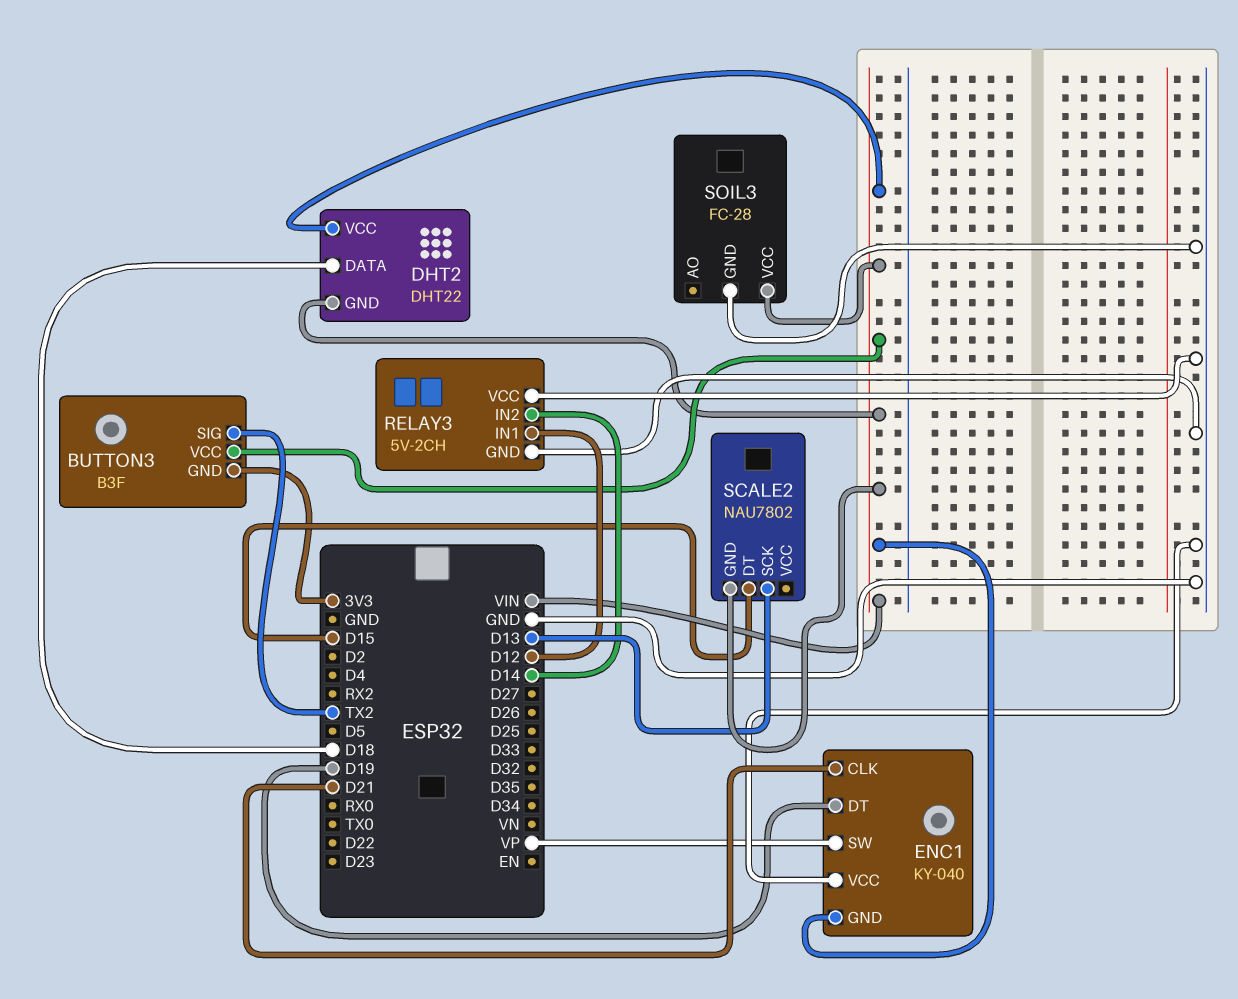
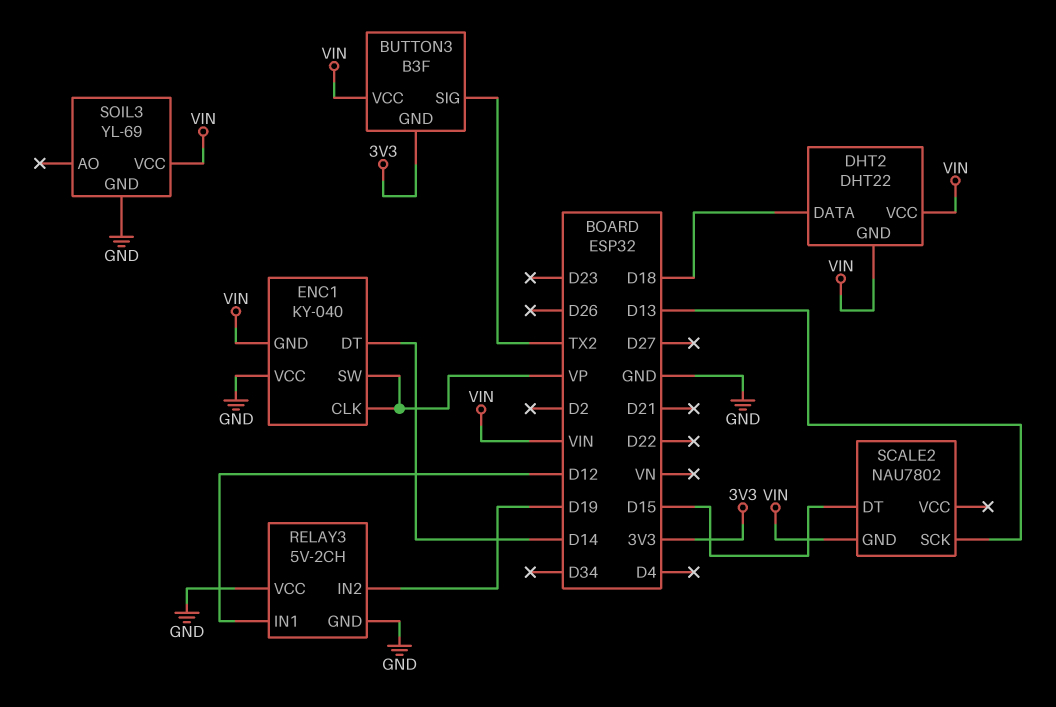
ENC1 pin CLK: D21 -> VP
ENC1 pin DT: D19 -> D14
RELAY3 pin IN2: D14 -> D19
SOIL3: FC-28 -> YL-69

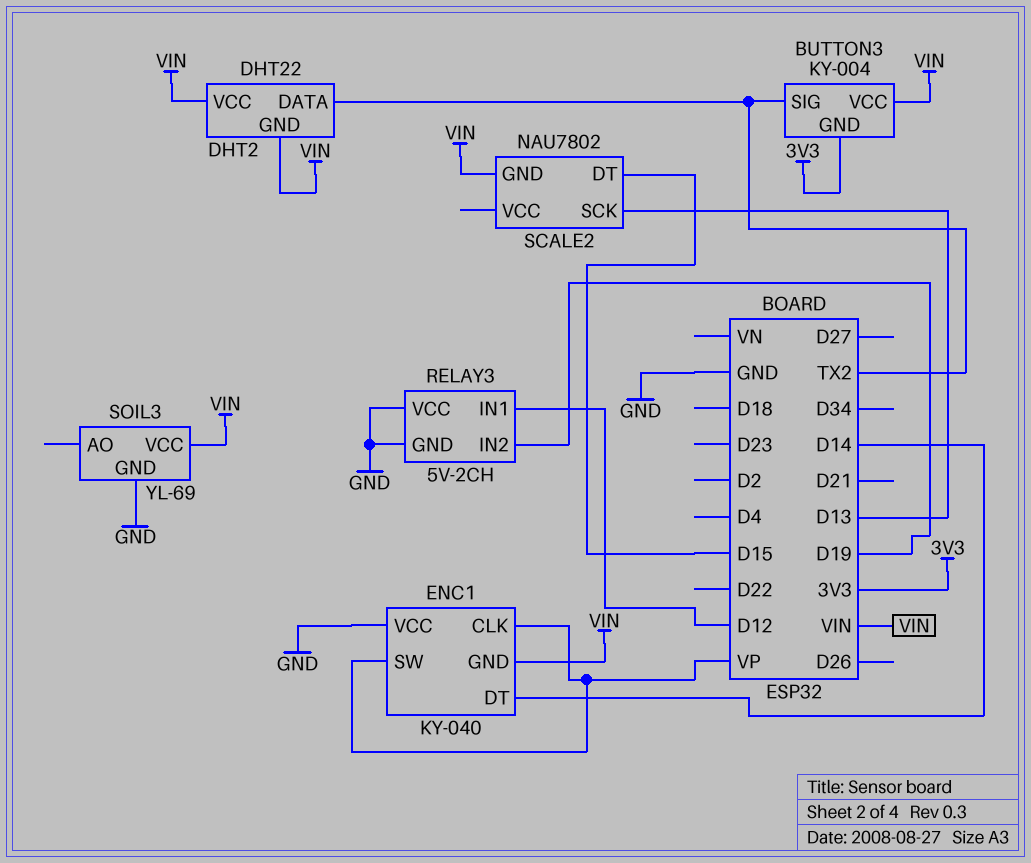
BUTTON3: B3F -> KY-004
DHT2 pin DATA: D18 -> TX2

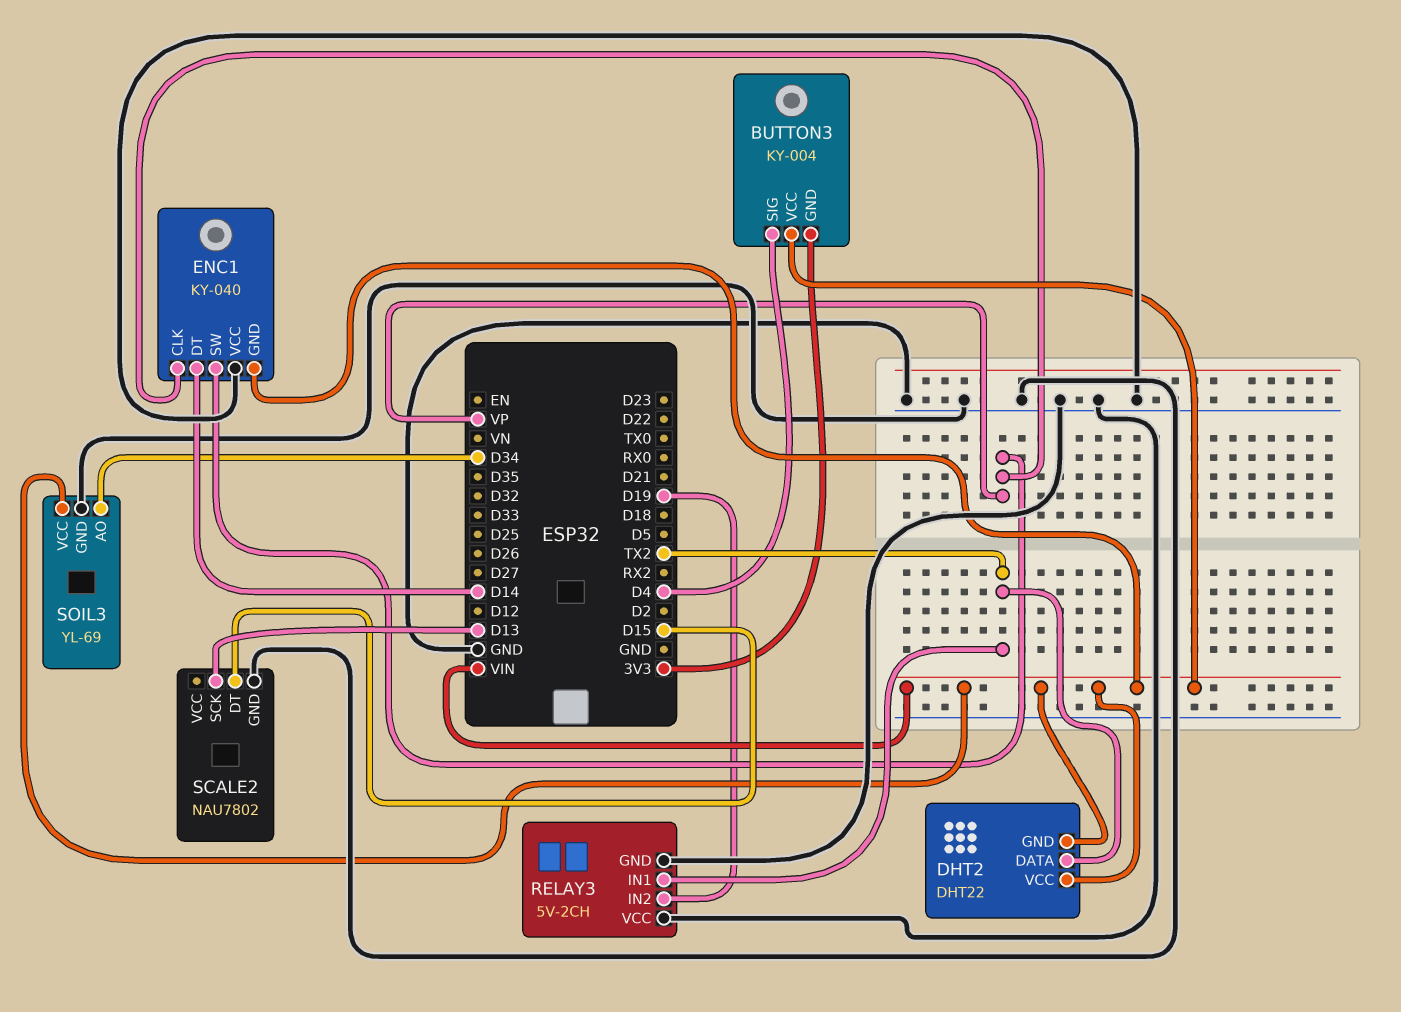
BUTTON3 pin SIG: TX2 -> D4
RELAY3 pin IN1: D12 -> TX2
SCALE2 pin GND: VIN -> GND
SOIL3 pin AO: none -> D34

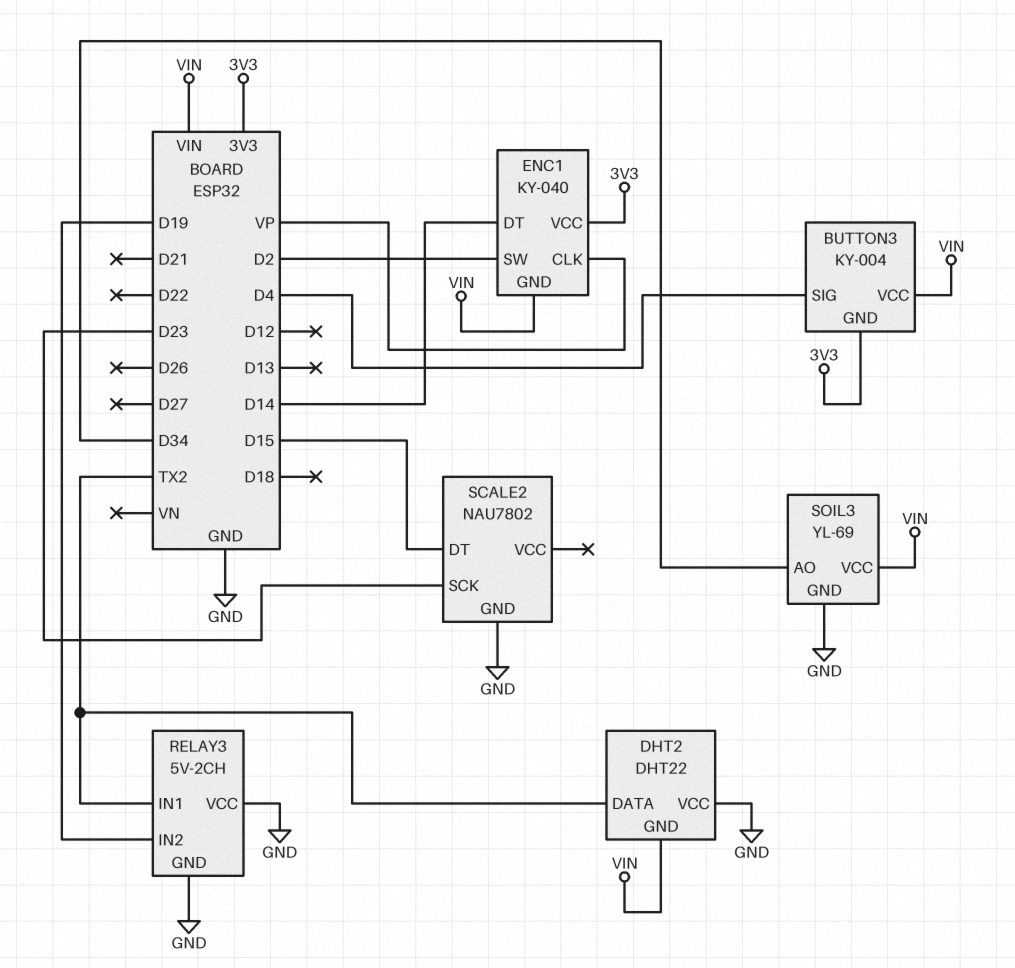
DHT2 pin VCC: VIN -> GND
ENC1 pin SW: VP -> D2
ENC1 pin VCC: GND -> 3V3
SCALE2 pin SCK: D13 -> D23

